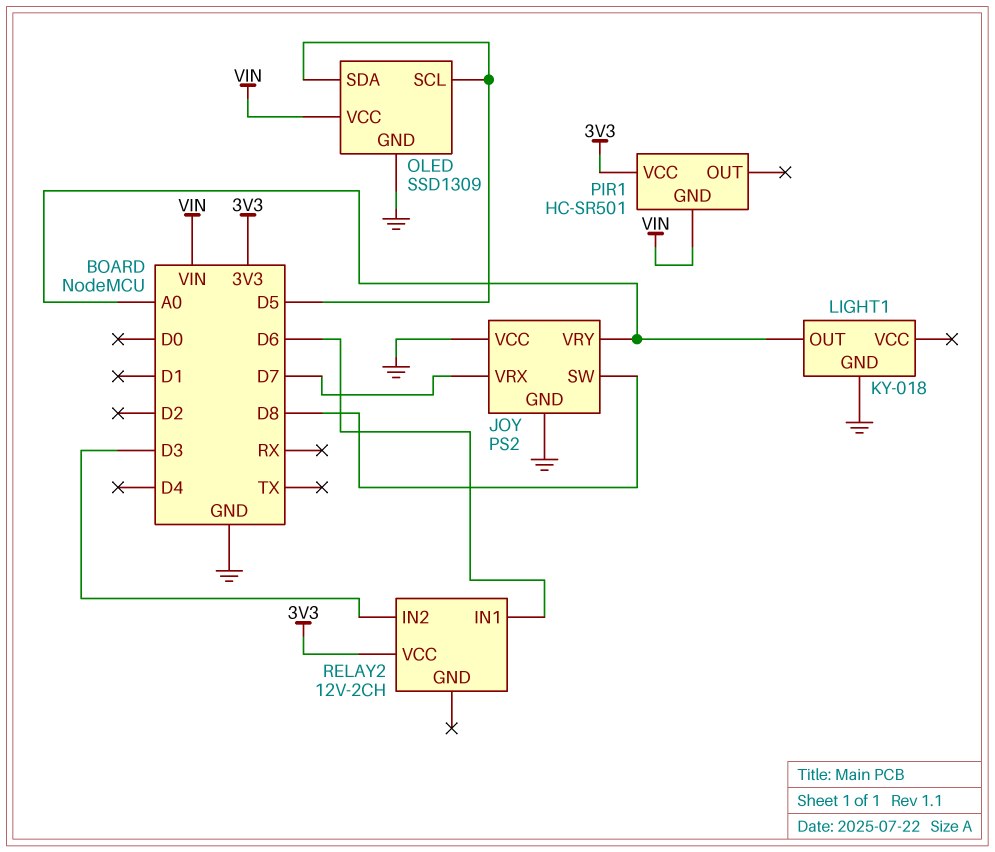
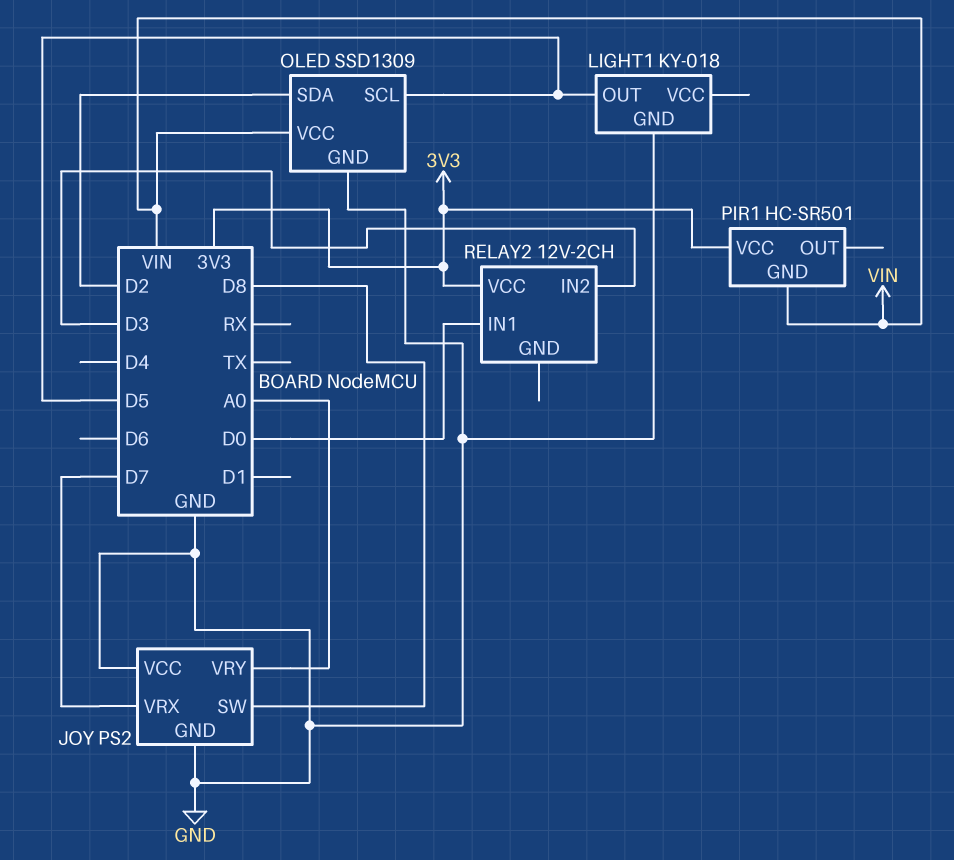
LIGHT1 pin OUT: A0 -> D5
OLED pin SDA: D5 -> D2
RELAY2 pin IN1: D6 -> D0

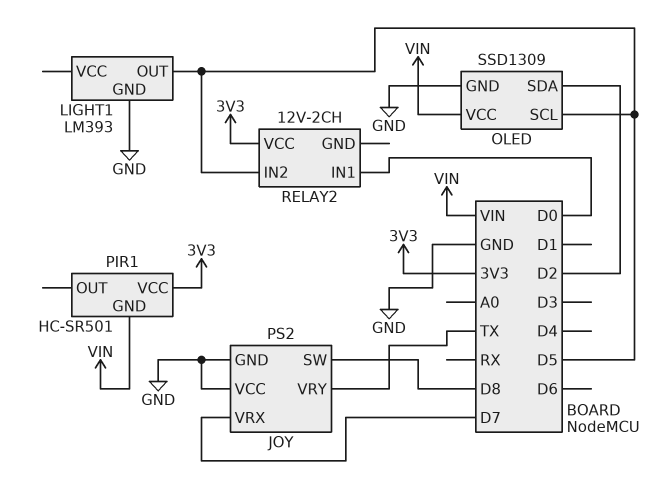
JOY pin VRY: A0 -> TX
LIGHT1: KY-018 -> LM393
RELAY2 pin IN2: D3 -> D5

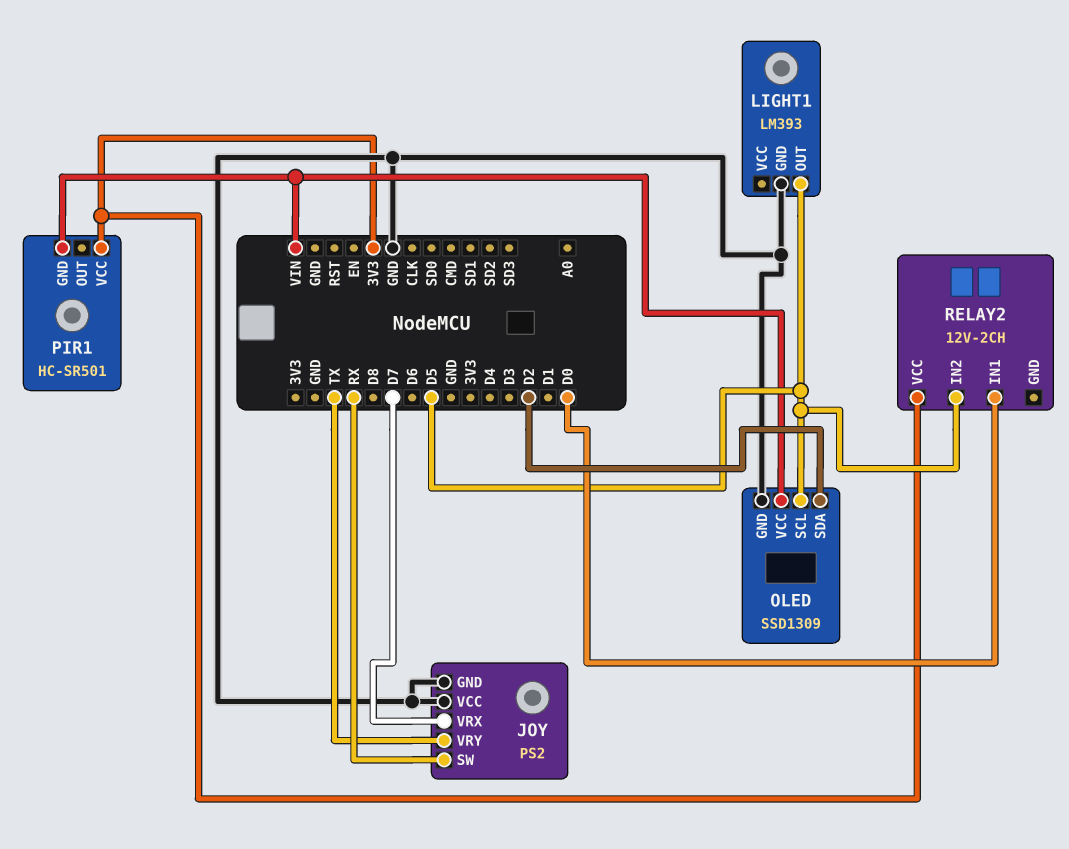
JOY pin SW: D8 -> RX

